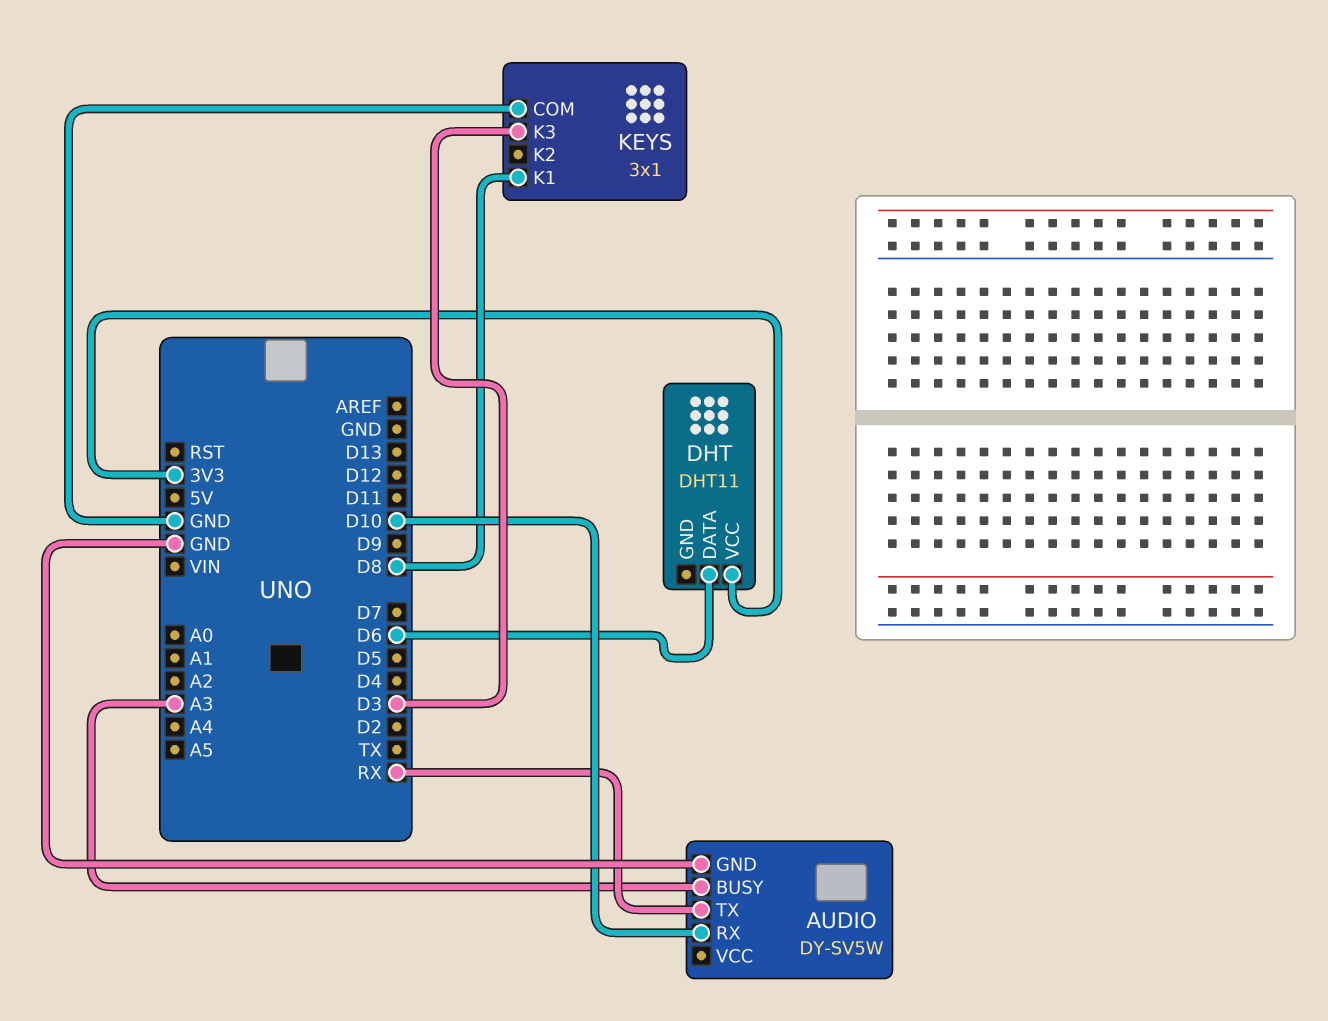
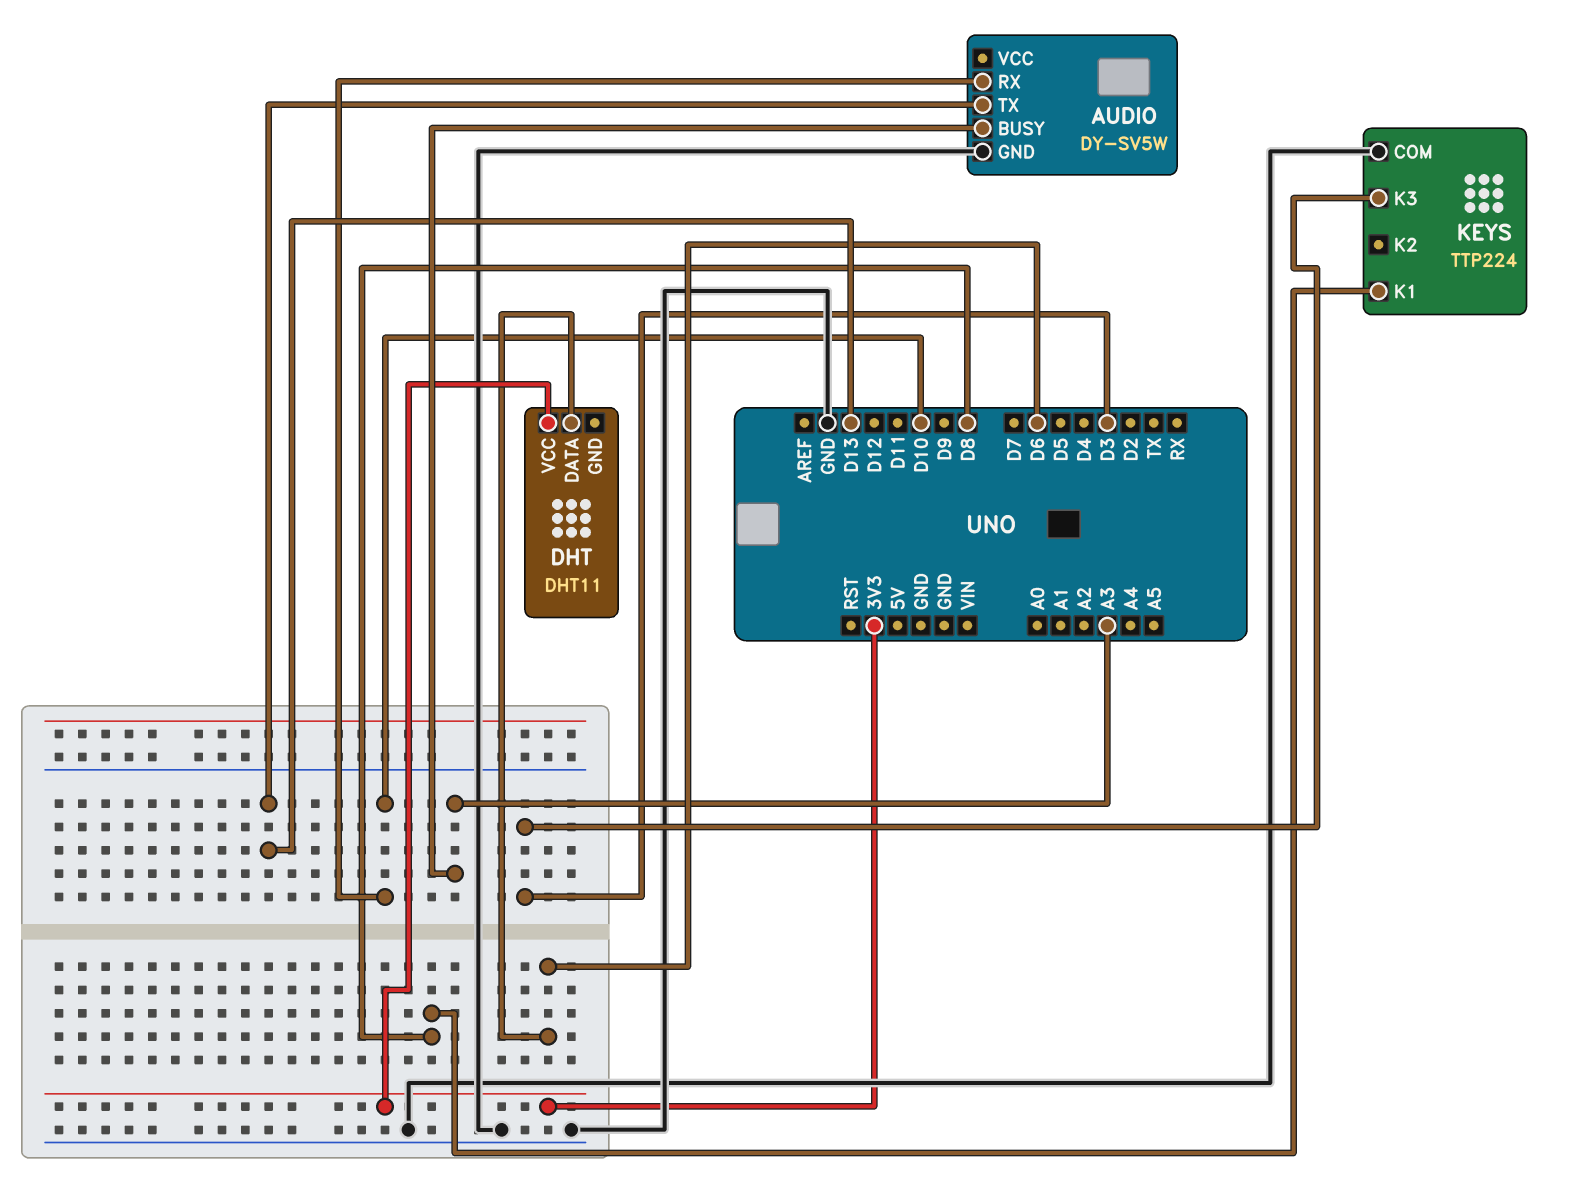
AUDIO pin TX: RX -> D13
KEYS: 3x1 -> TTP224

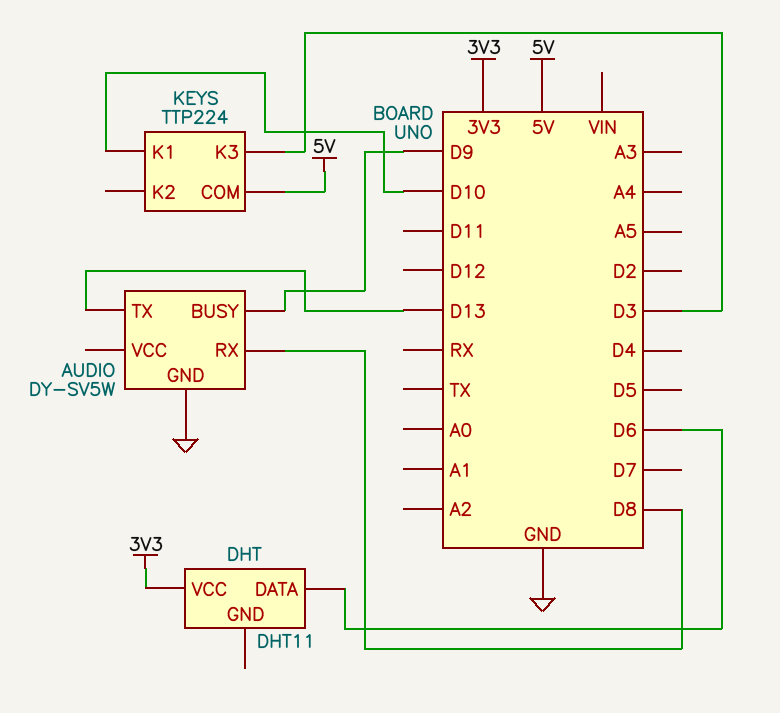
AUDIO pin BUSY: A3 -> D9
AUDIO pin RX: D10 -> D8
KEYS pin COM: GND -> 5V
KEYS pin K1: D8 -> D10

